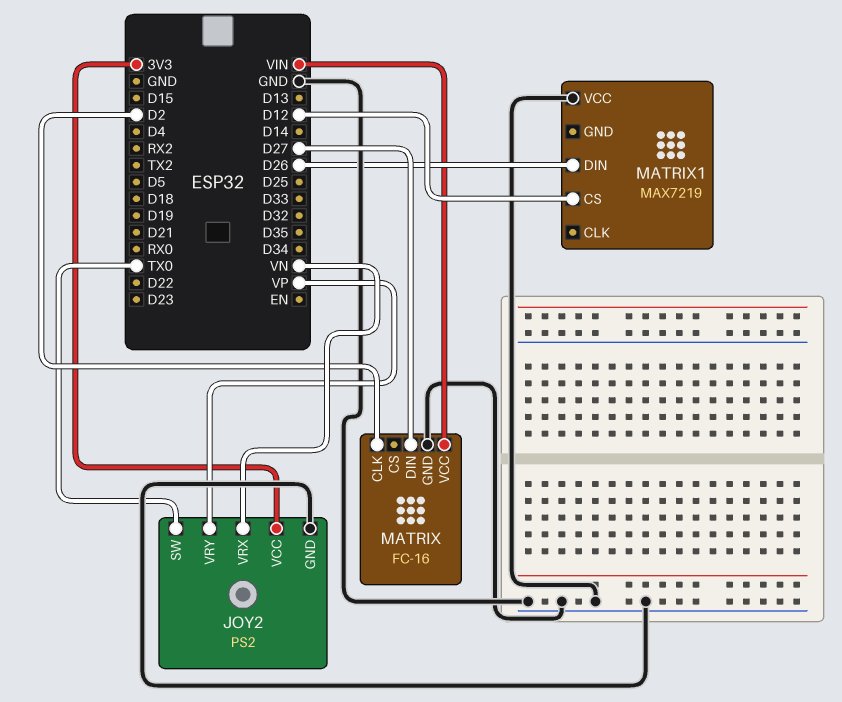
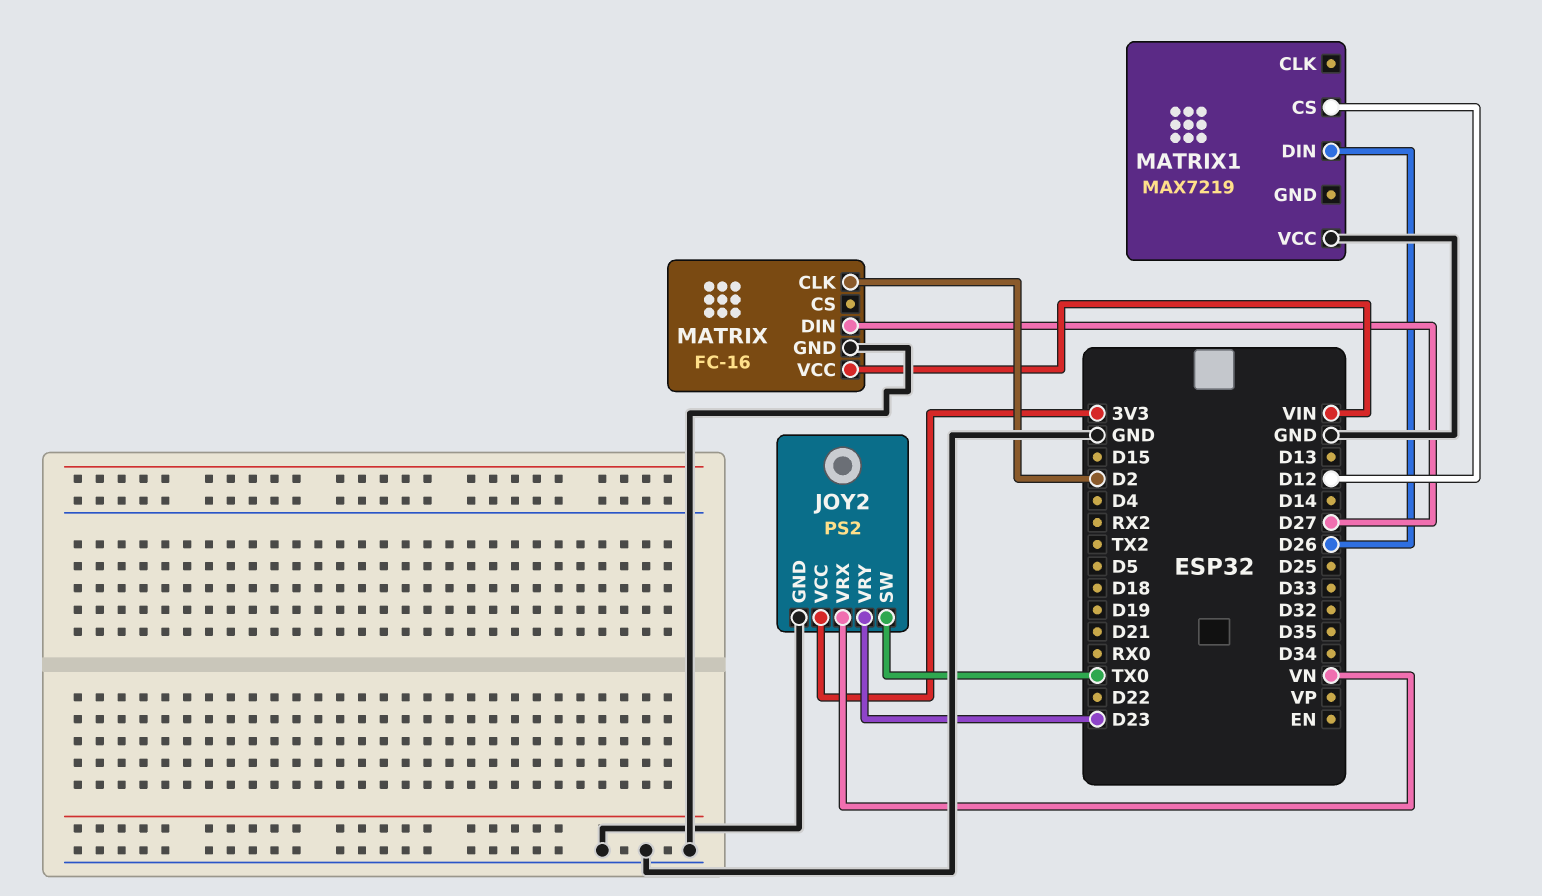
JOY2 pin VRY: VP -> D23

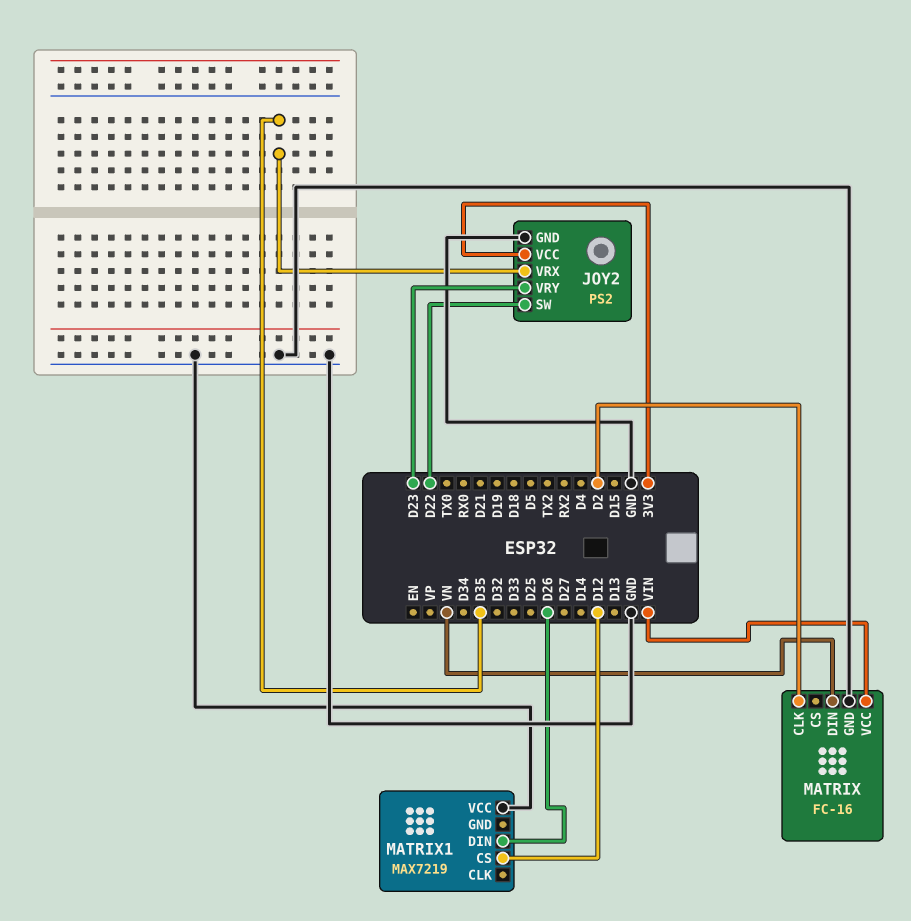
JOY2 pin SW: TX0 -> D22
JOY2 pin VRX: VN -> D35
MATRIX pin DIN: D27 -> VN

